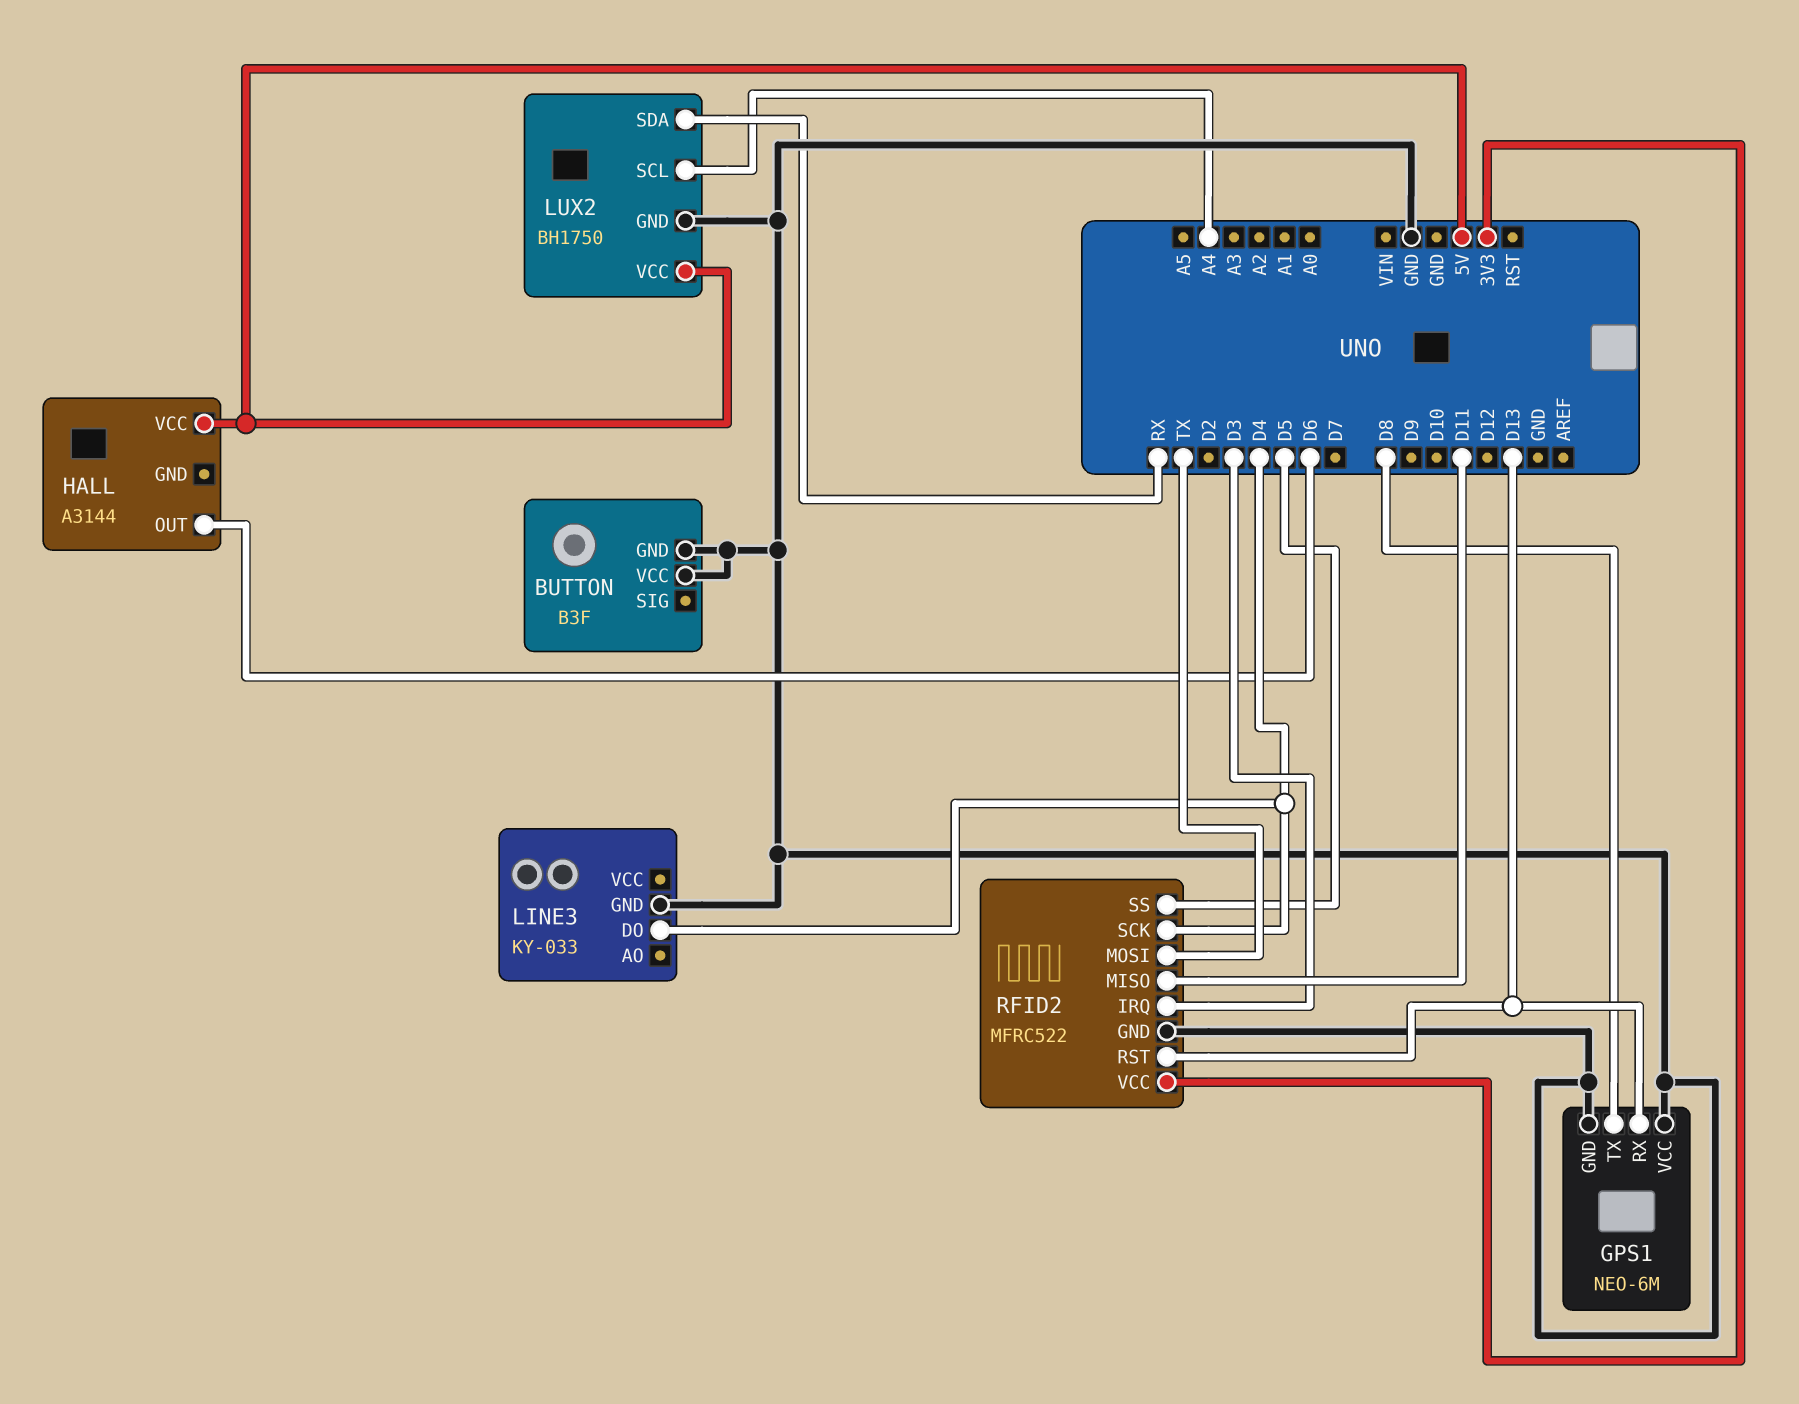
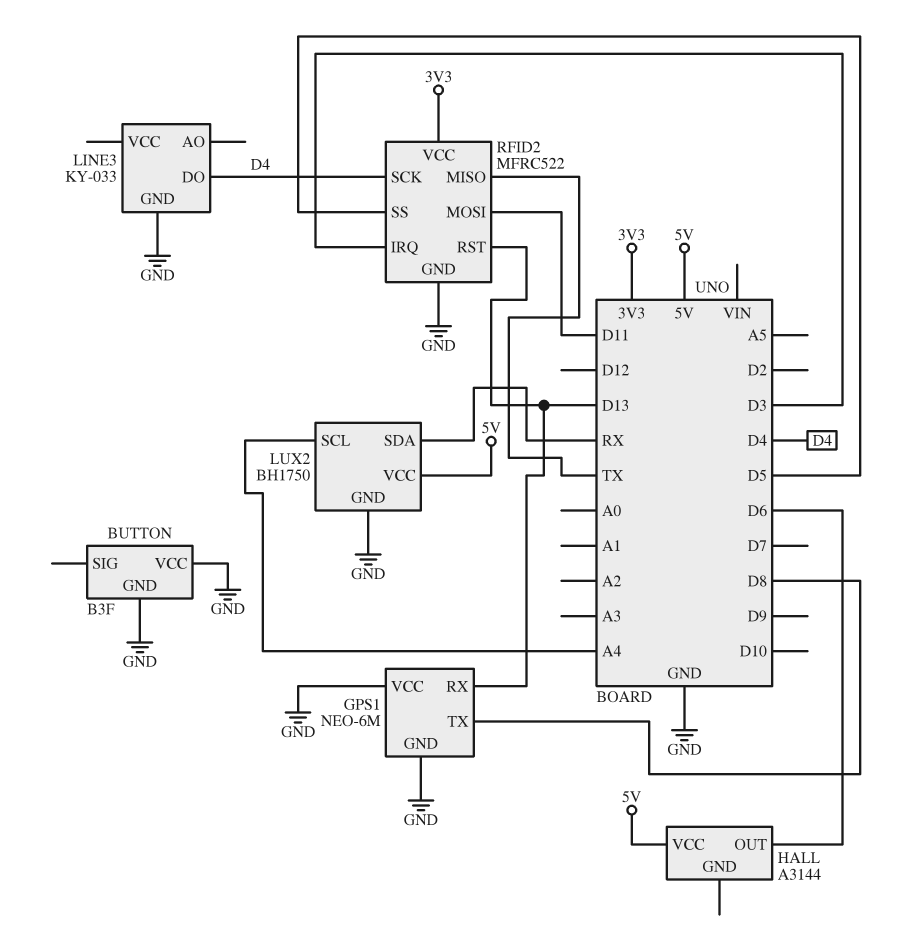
RFID2 pin MISO: D11 -> TX
RFID2 pin MOSI: TX -> D11

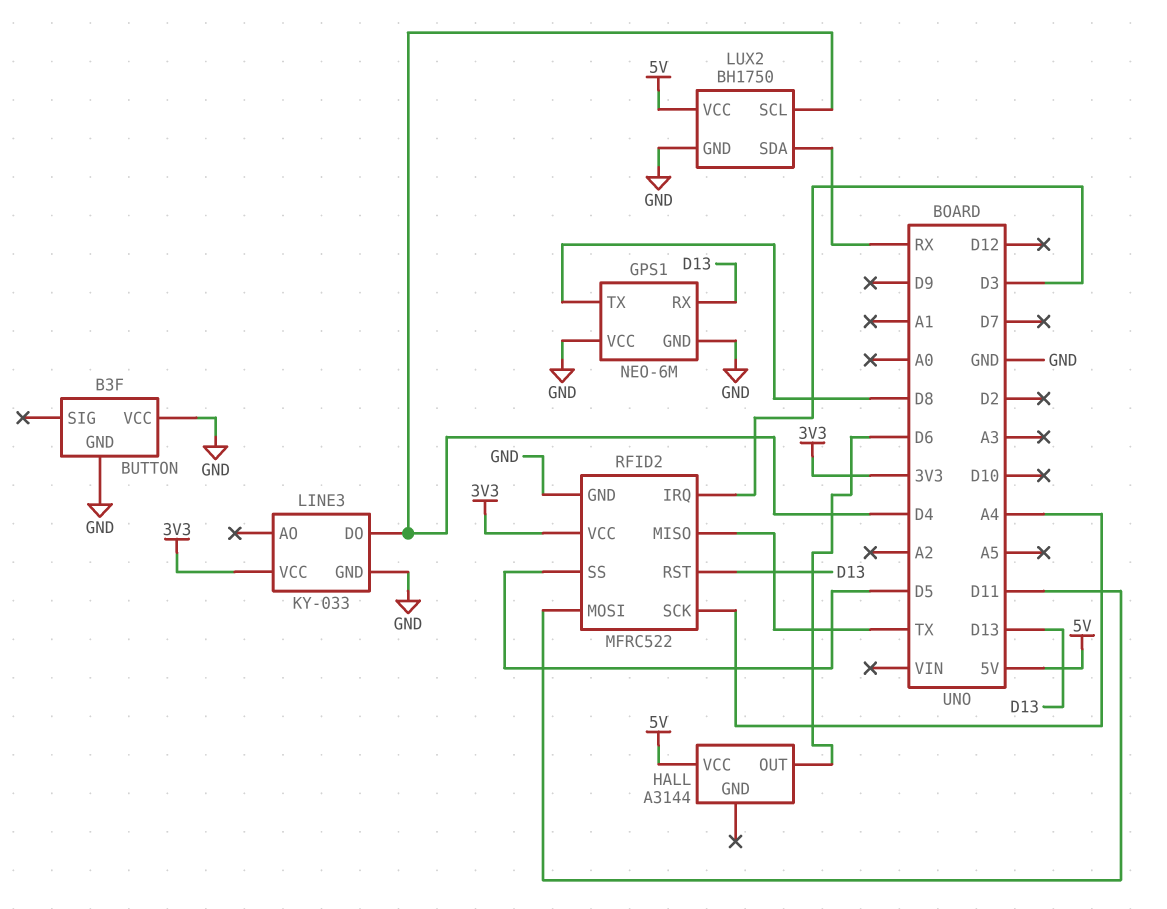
LINE3 pin VCC: none -> 3V3
LUX2 pin SCL: A4 -> D4
RFID2 pin SCK: D4 -> A4

